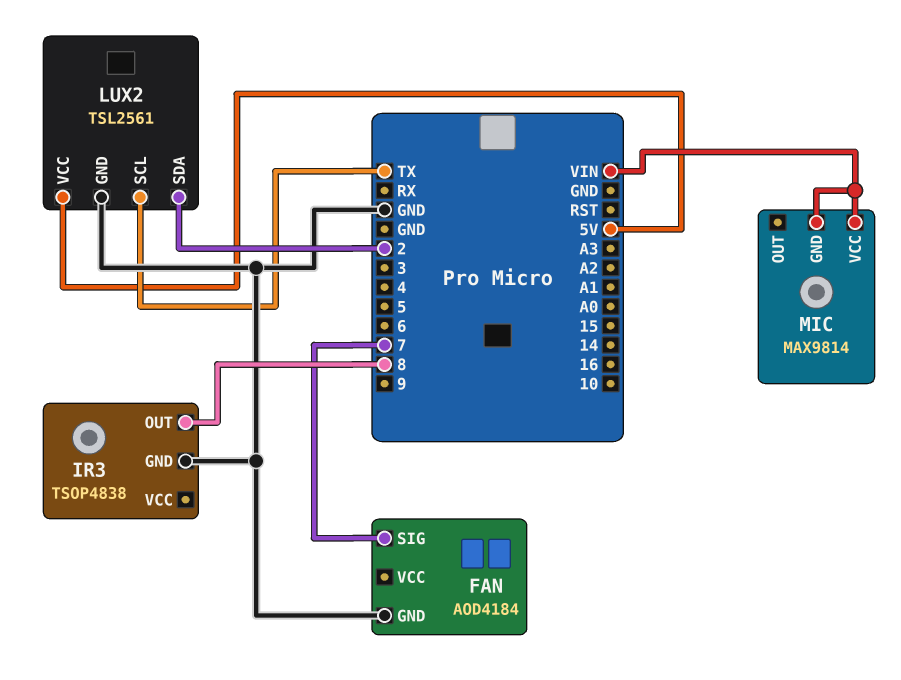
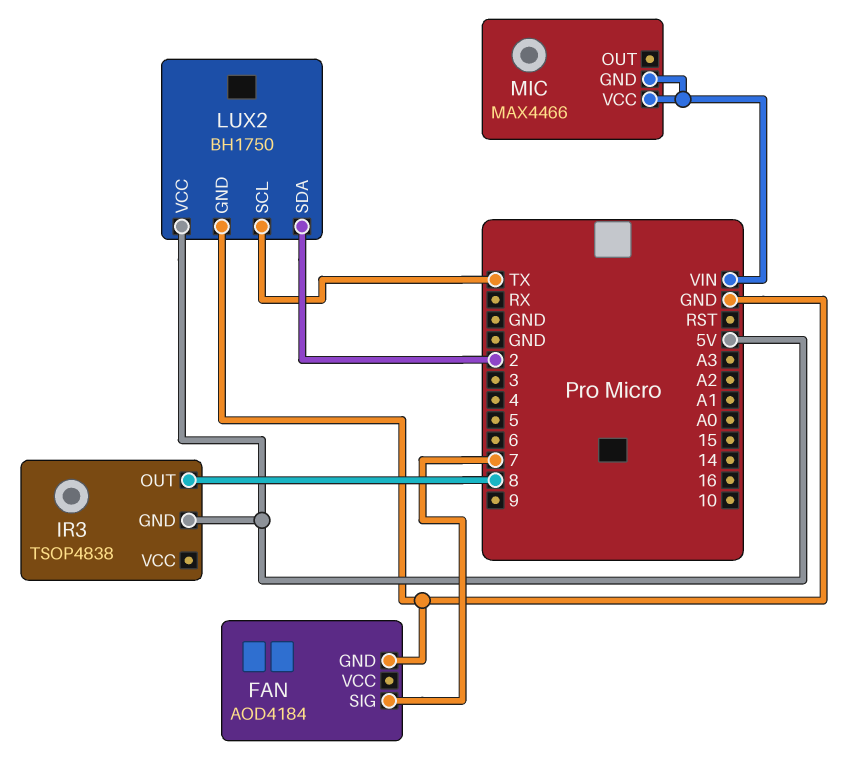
IR3 pin GND: GND -> 5V
LUX2: TSL2561 -> BH1750
MIC: MAX9814 -> MAX4466

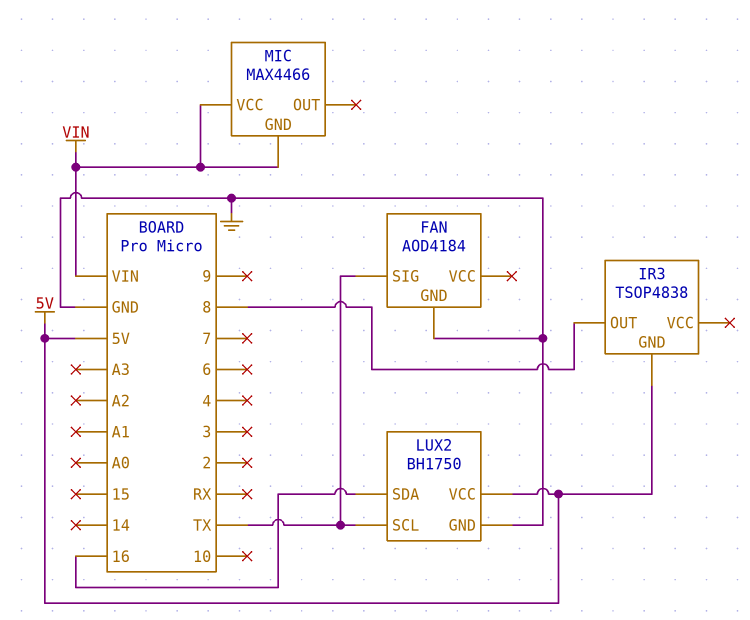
FAN pin SIG: 7 -> TX
LUX2 pin SDA: 2 -> 16

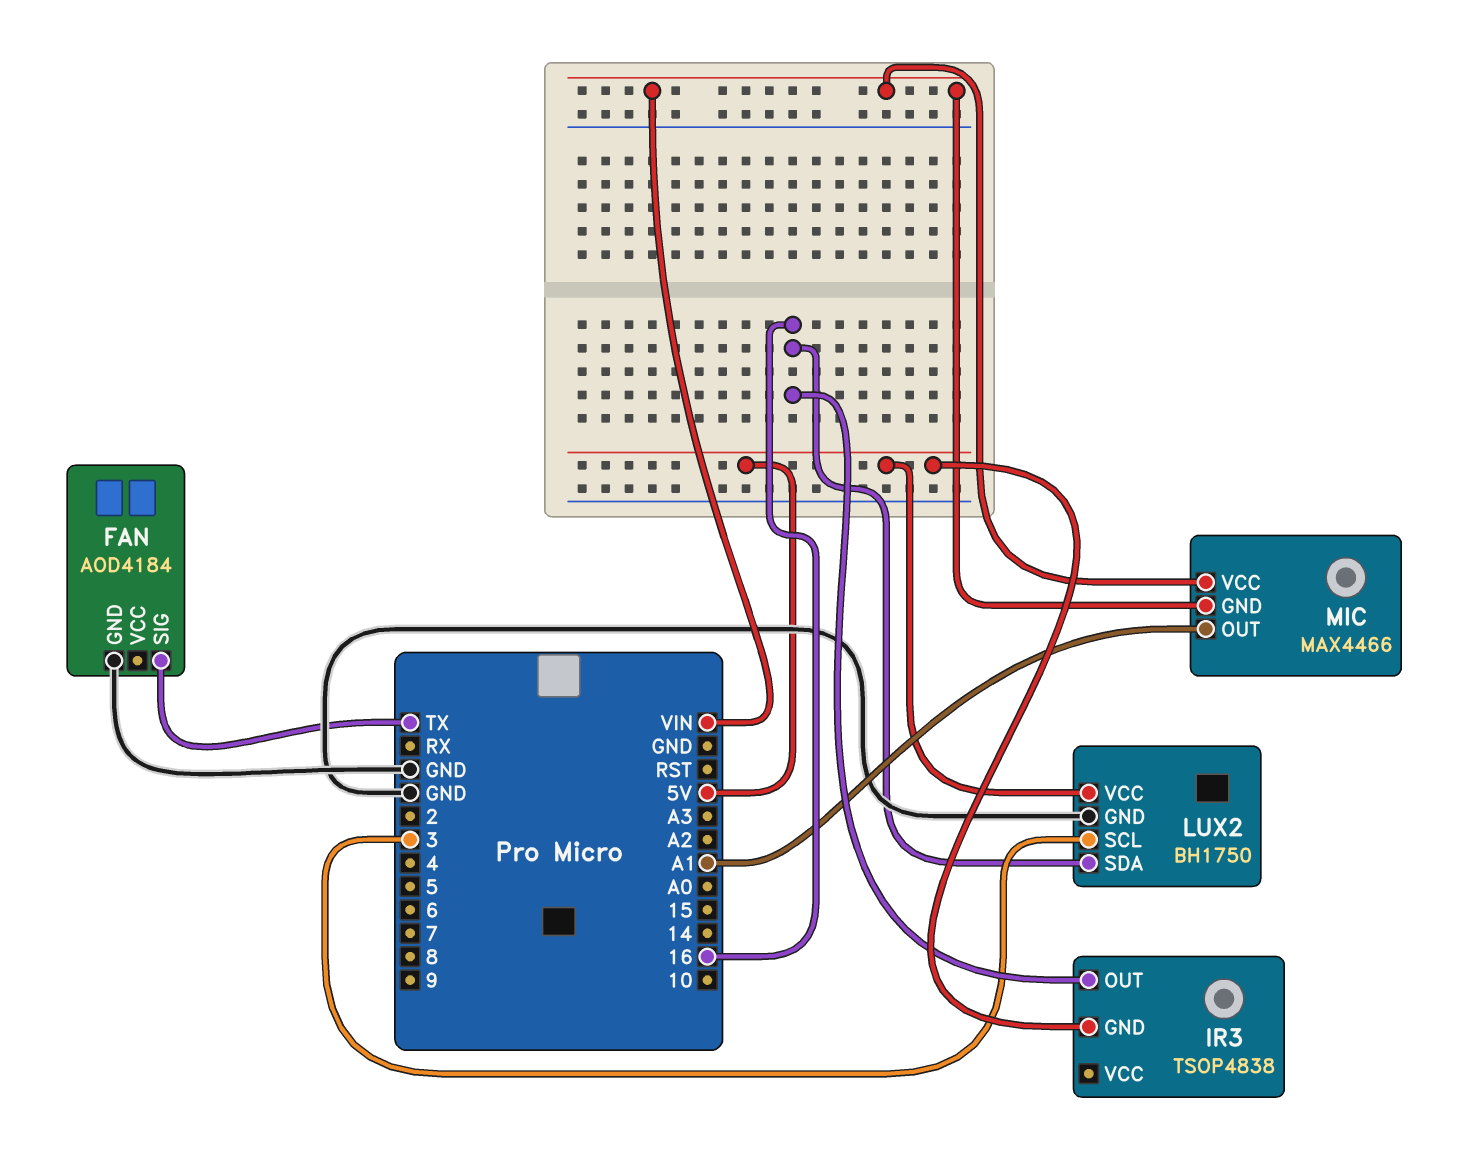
IR3 pin OUT: 8 -> 16
LUX2 pin SCL: TX -> 3
MIC pin OUT: none -> A1

